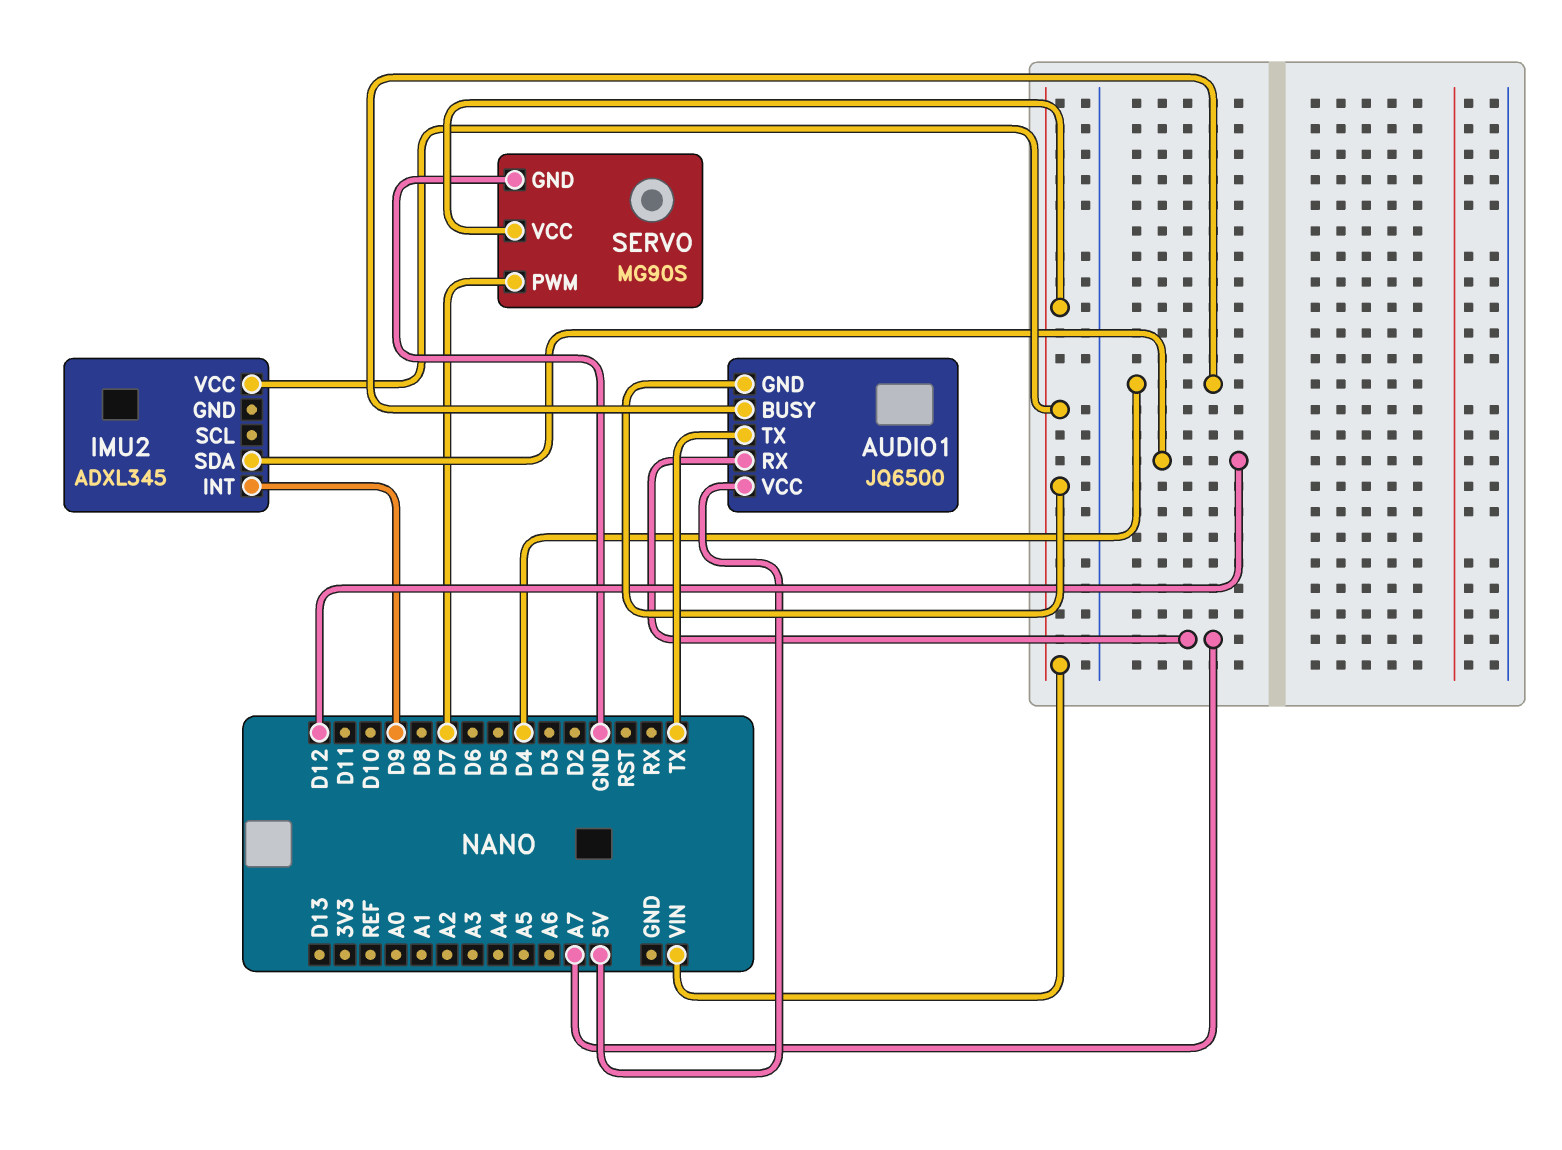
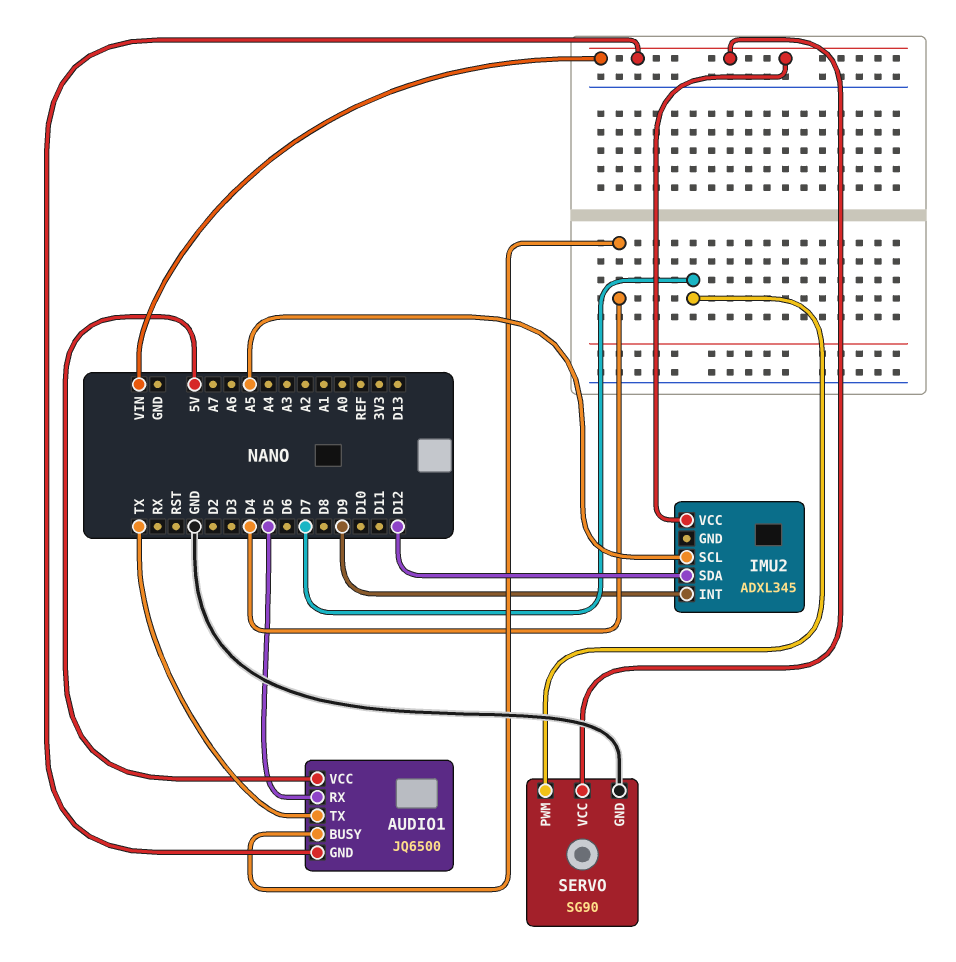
AUDIO1 pin RX: A7 -> D5
IMU2 pin SCL: none -> A5
SERVO: MG90S -> SG90

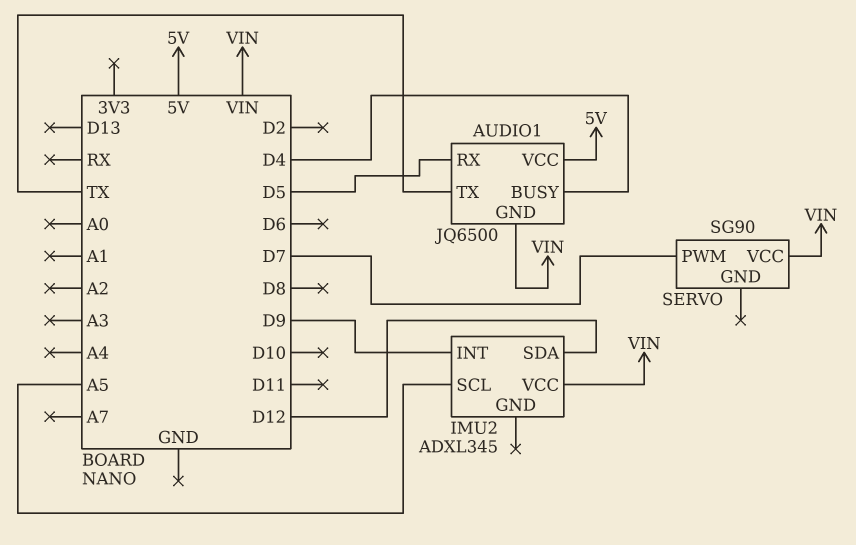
SERVO pin GND: GND -> none

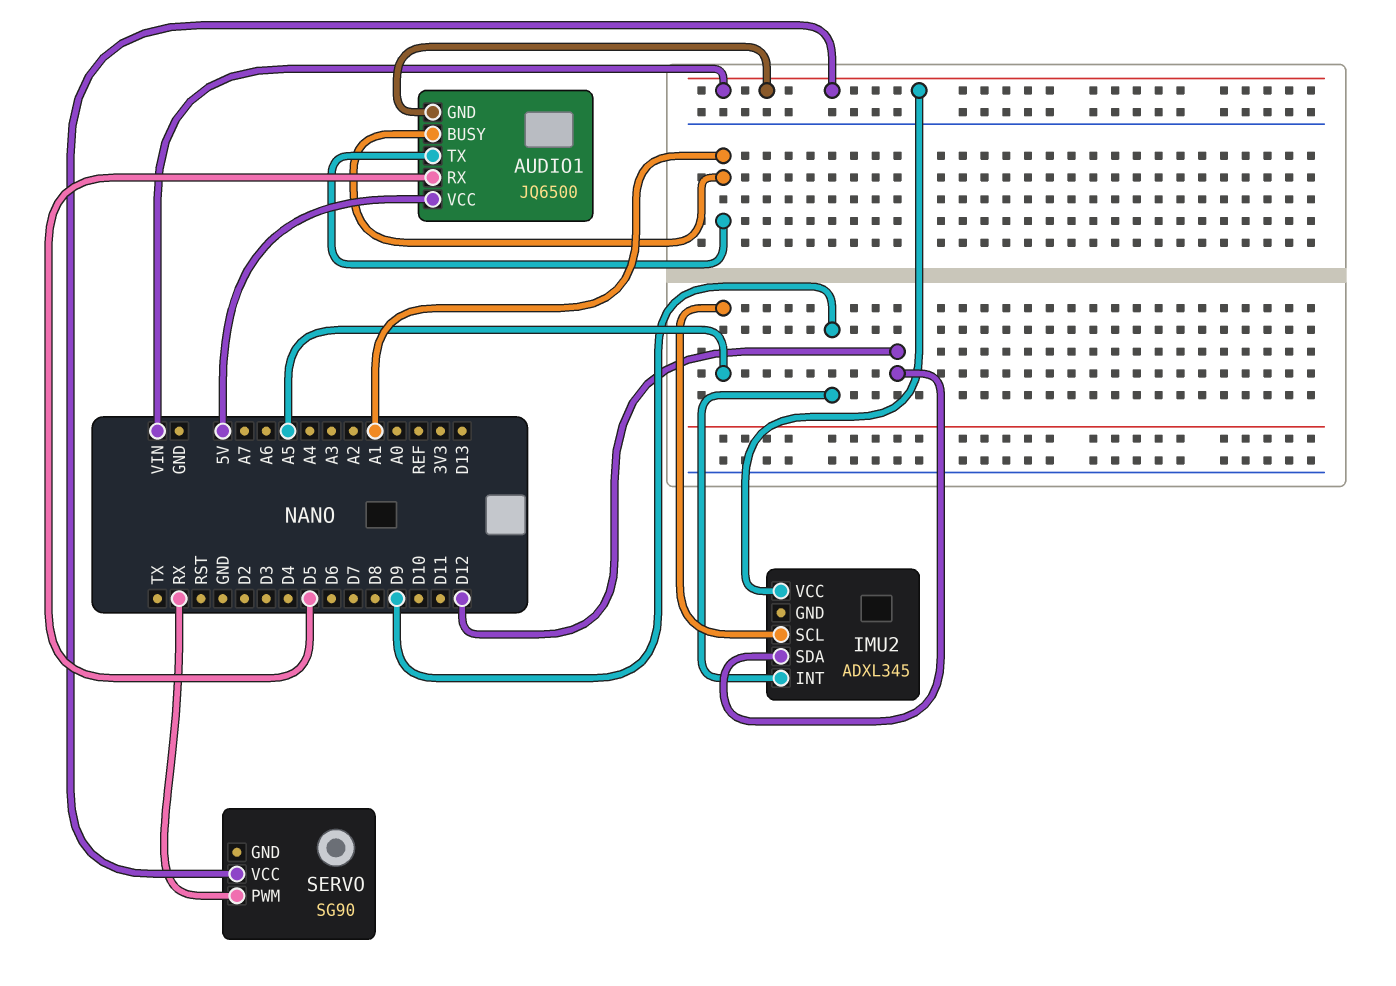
AUDIO1 pin BUSY: D4 -> A1
AUDIO1 pin TX: TX -> A1
SERVO pin PWM: D7 -> RX

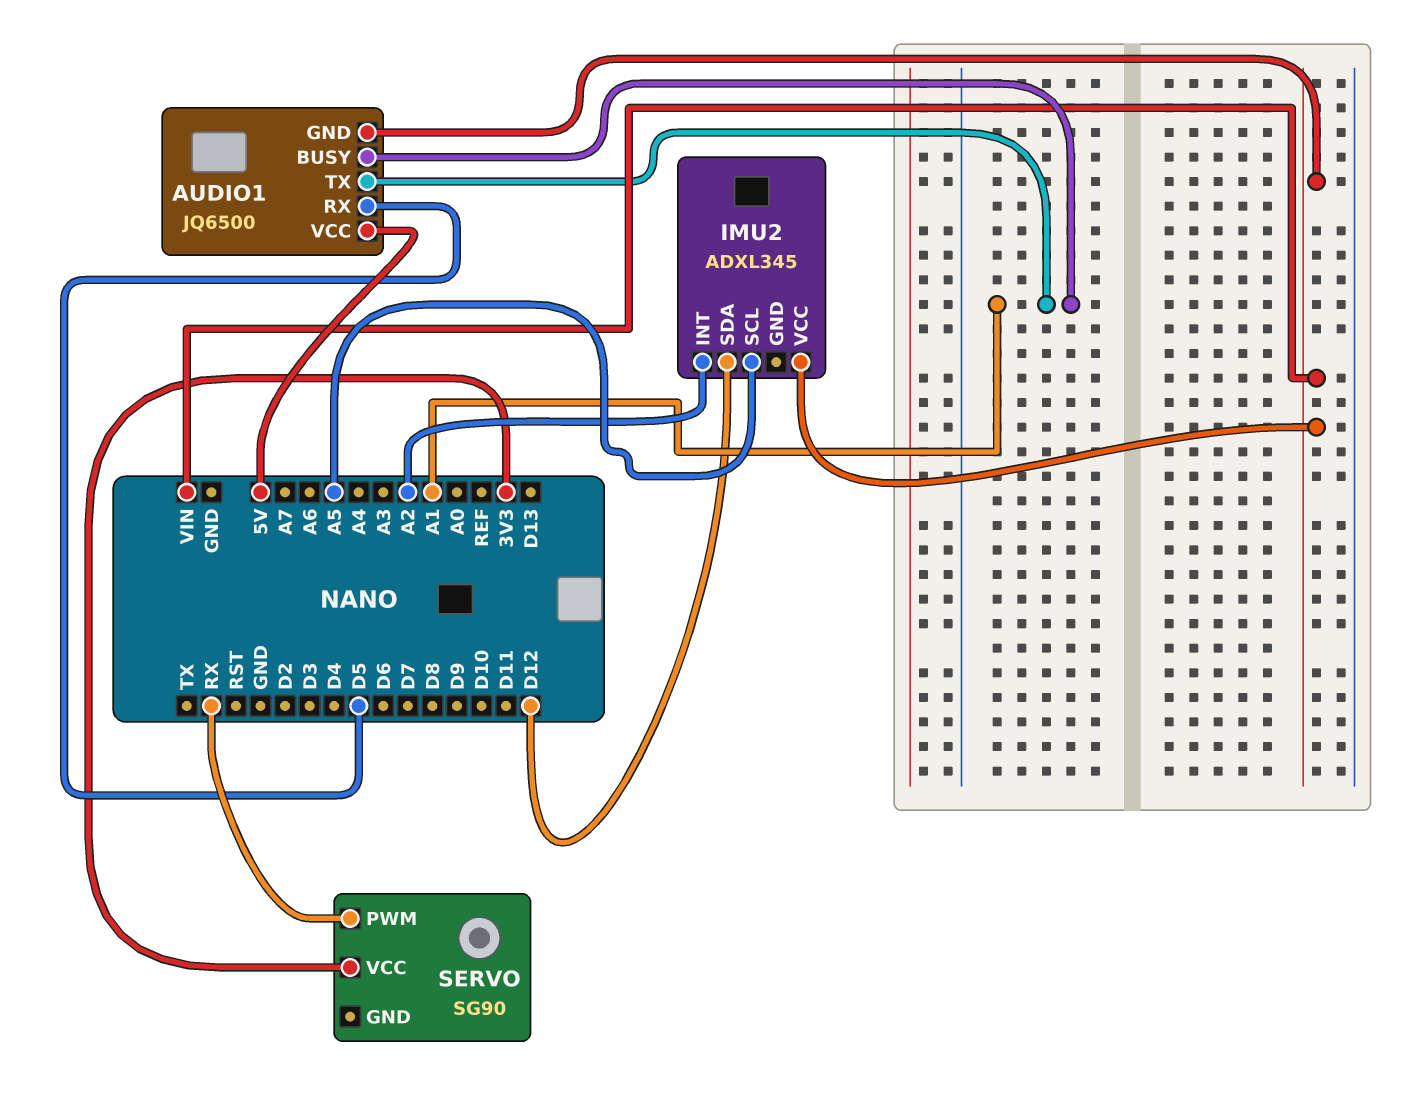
IMU2 pin INT: D9 -> A2
SERVO pin VCC: VIN -> 3V3

